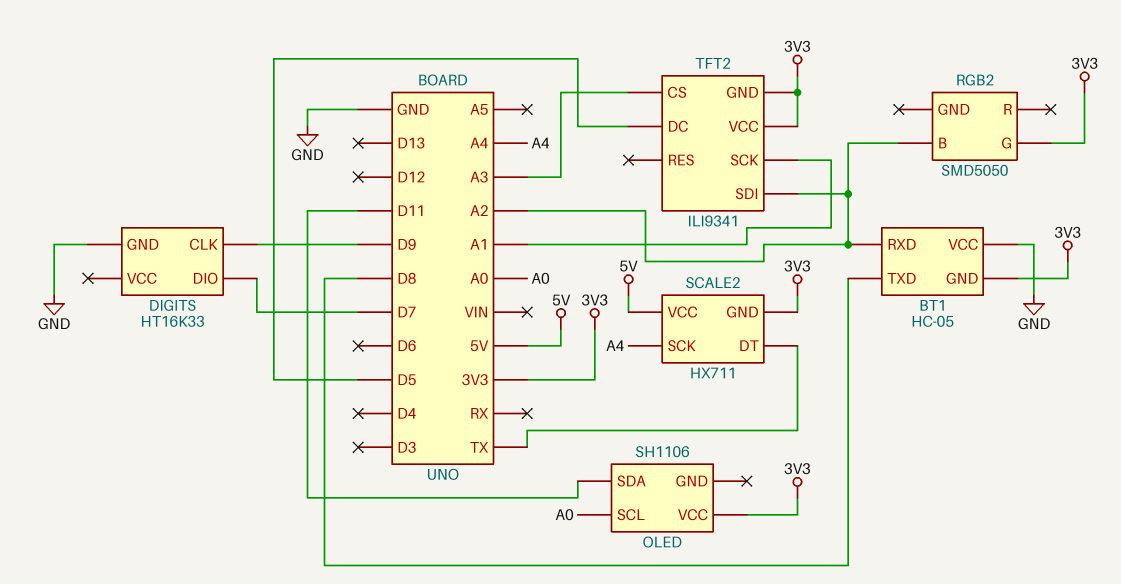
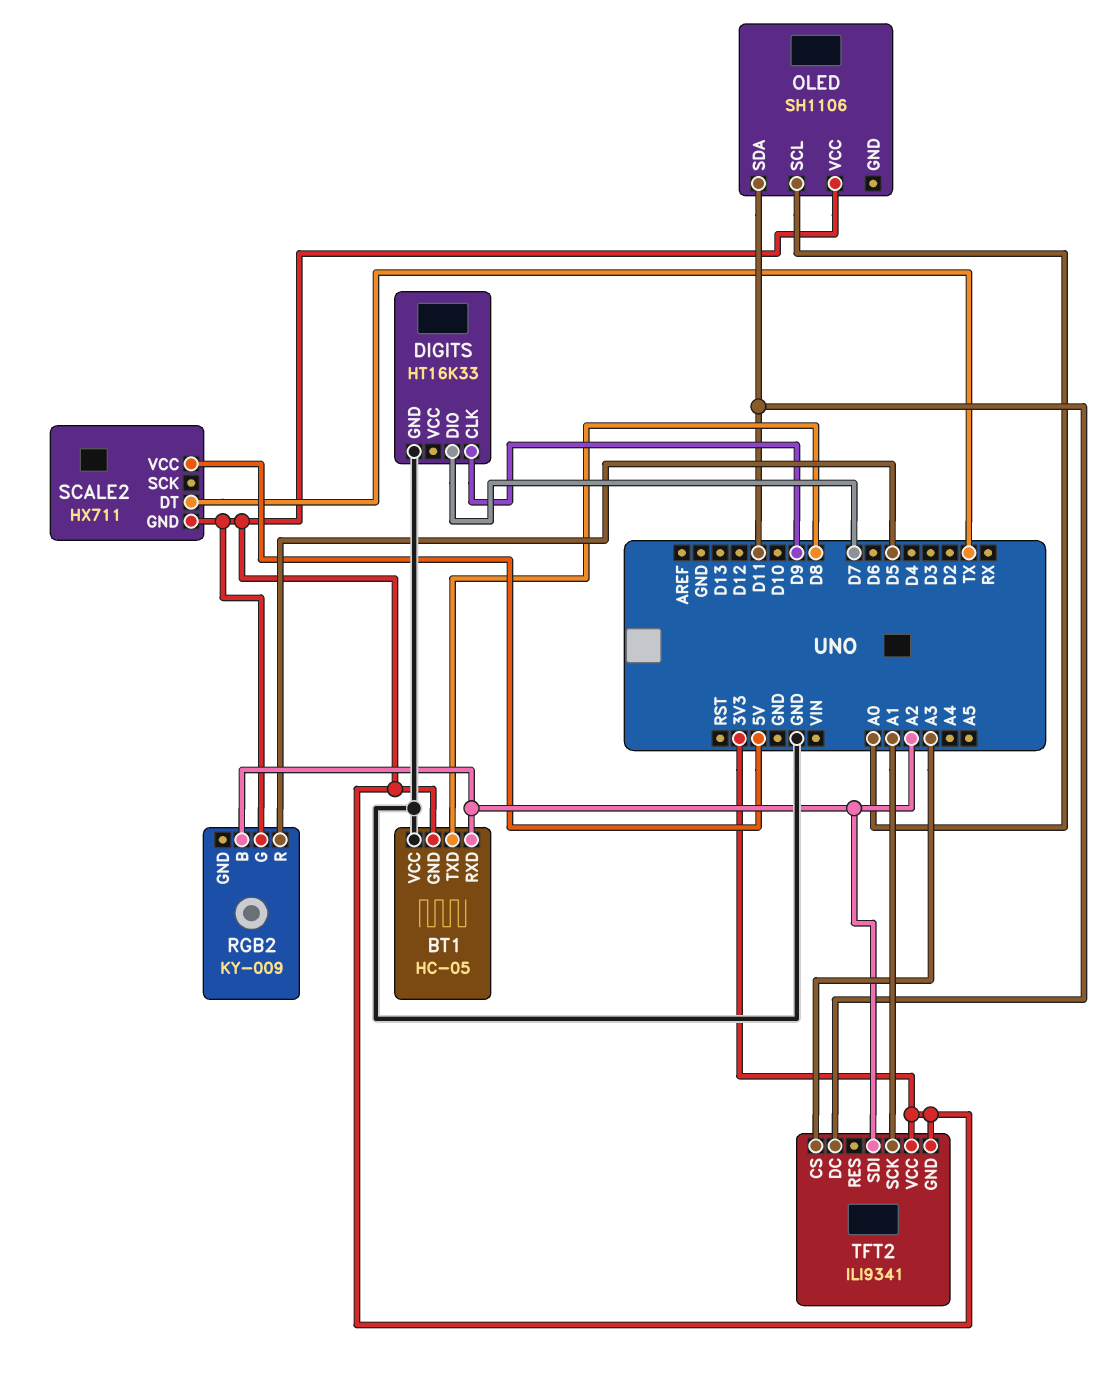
RGB2: SMD5050 -> KY-009
RGB2 pin R: none -> D5
SCALE2 pin SCK: A4 -> none
TFT2 pin DC: D5 -> D11

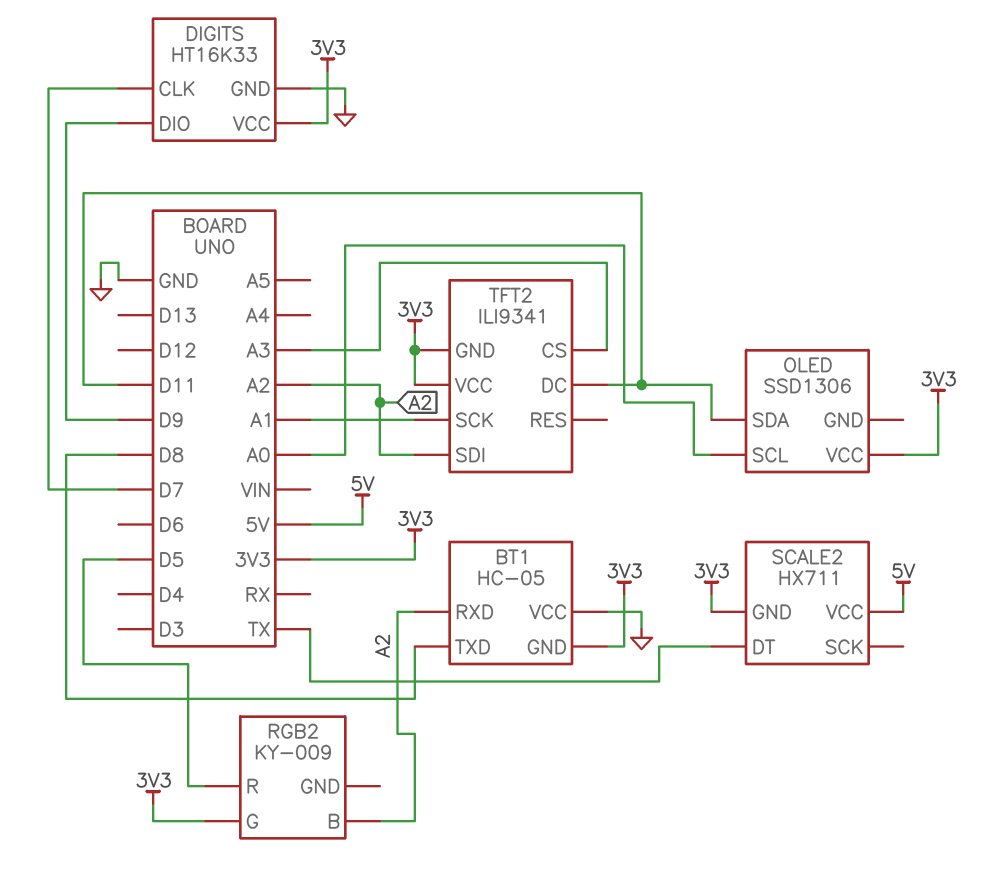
DIGITS pin CLK: D9 -> D7
DIGITS pin DIO: D7 -> D9
DIGITS pin VCC: none -> 3V3
OLED: SH1106 -> SSD1306

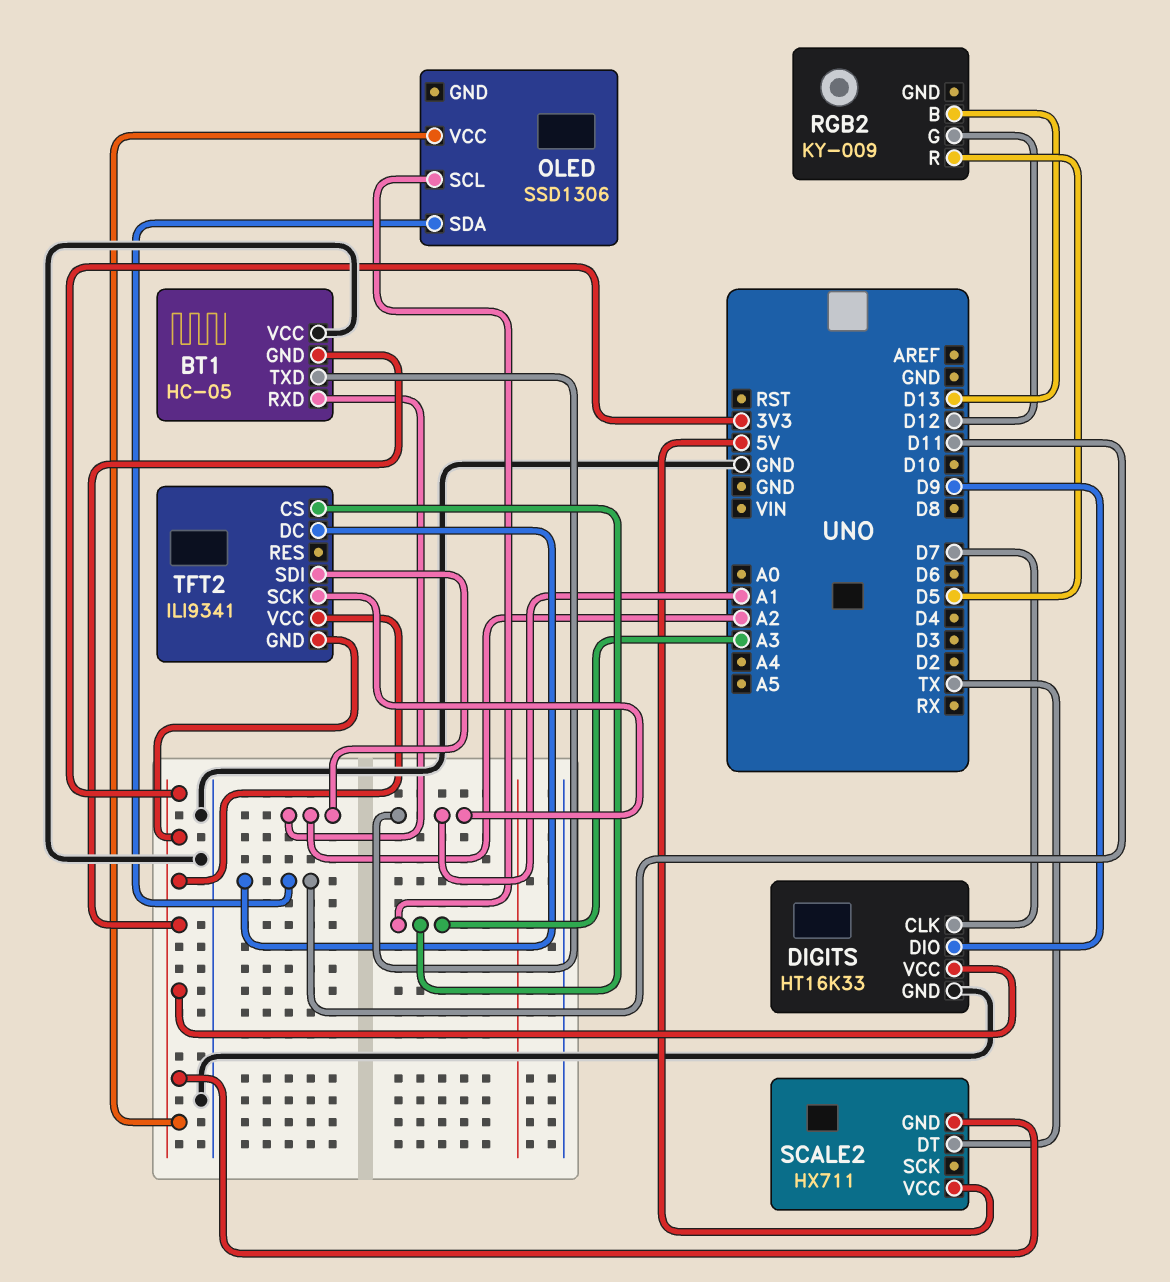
BT1 pin TXD: D8 -> A1
OLED pin SCL: A0 -> A3
RGB2 pin B: A2 -> D13
RGB2 pin G: 3V3 -> D12

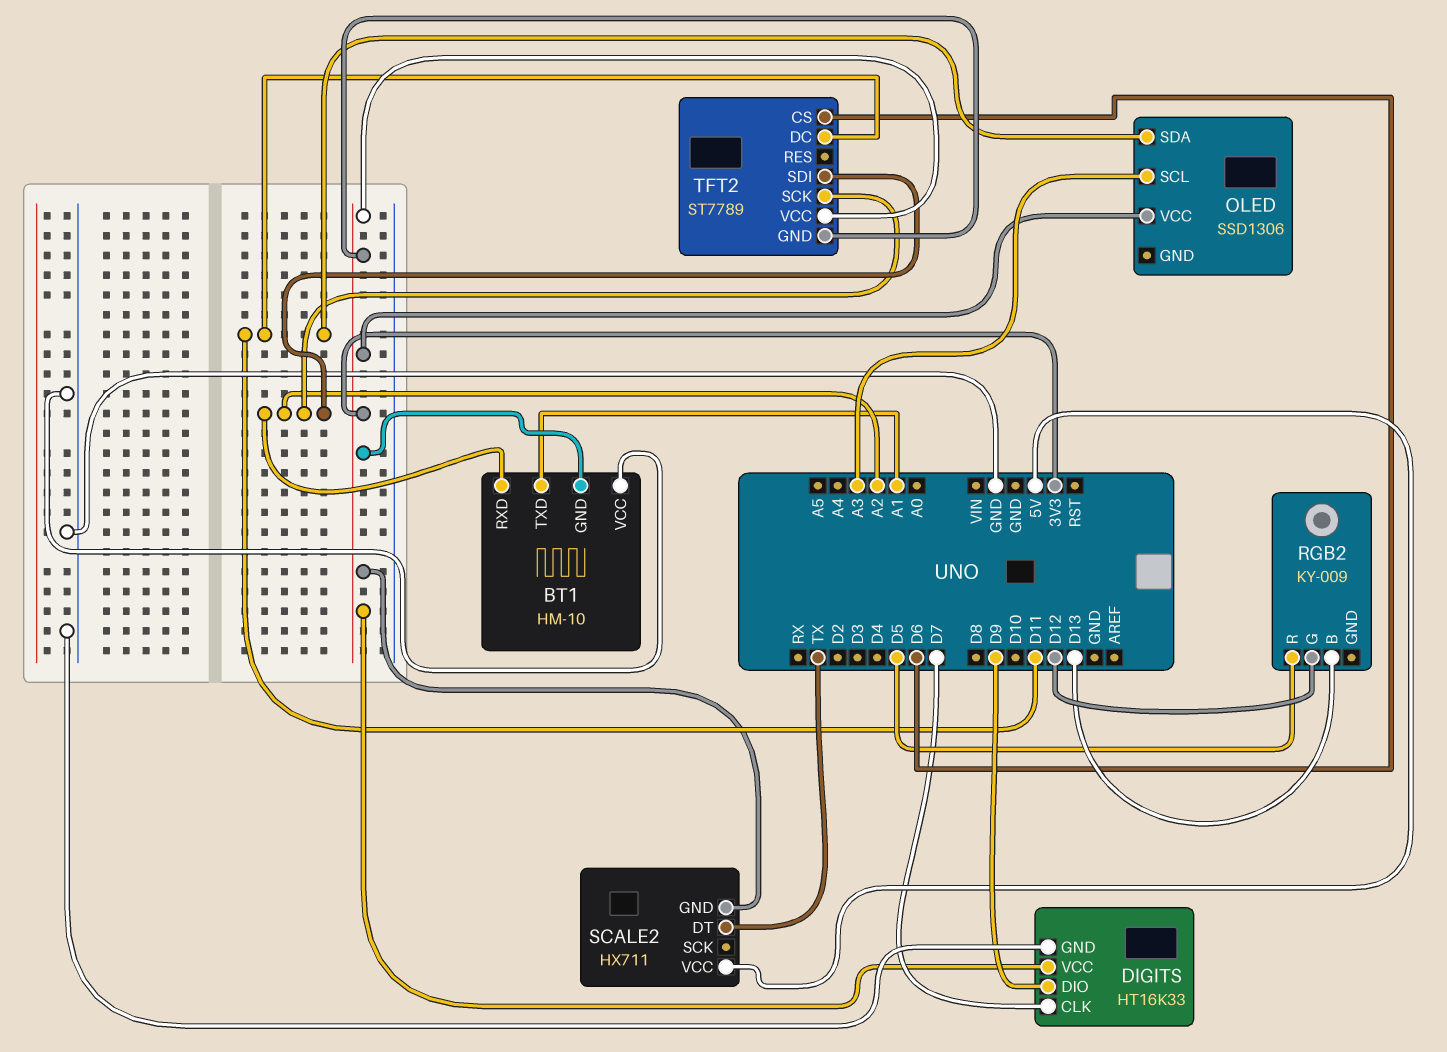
BT1: HC-05 -> HM-10
TFT2: ILI9341 -> ST7789
TFT2 pin CS: A3 -> D6
TFT2 pin SCK: A1 -> A2

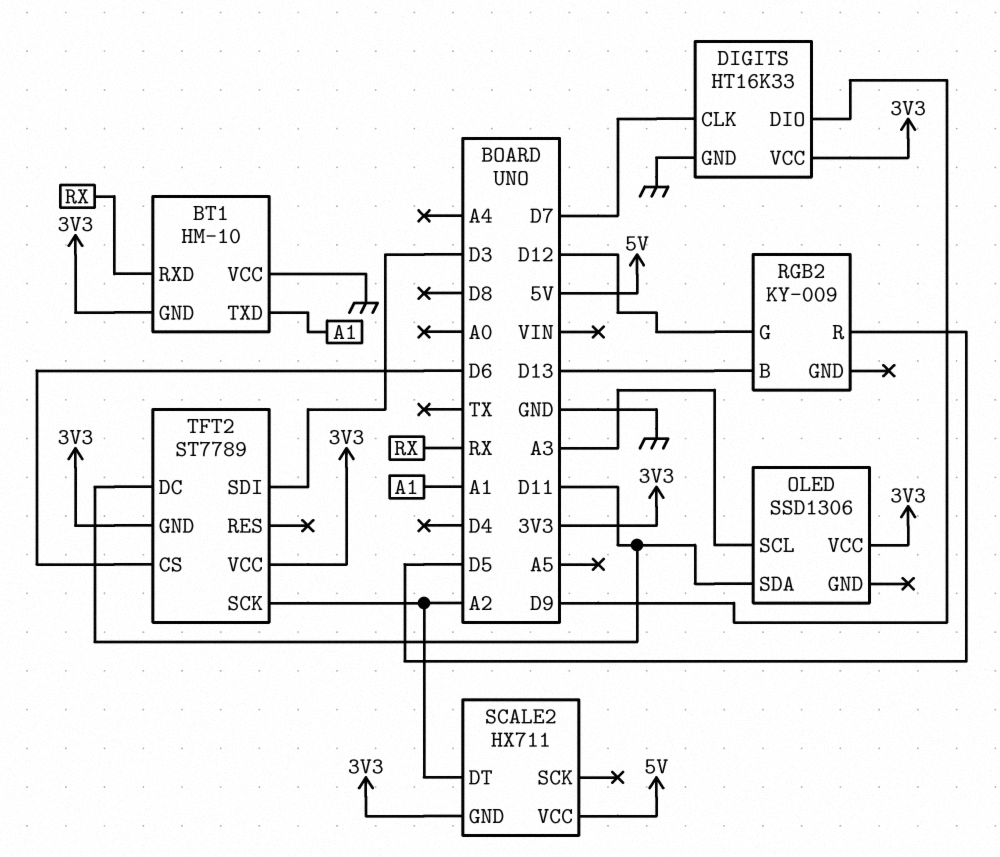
BT1 pin RXD: A2 -> RX
SCALE2 pin DT: TX -> A2
TFT2 pin SDI: A2 -> D3

